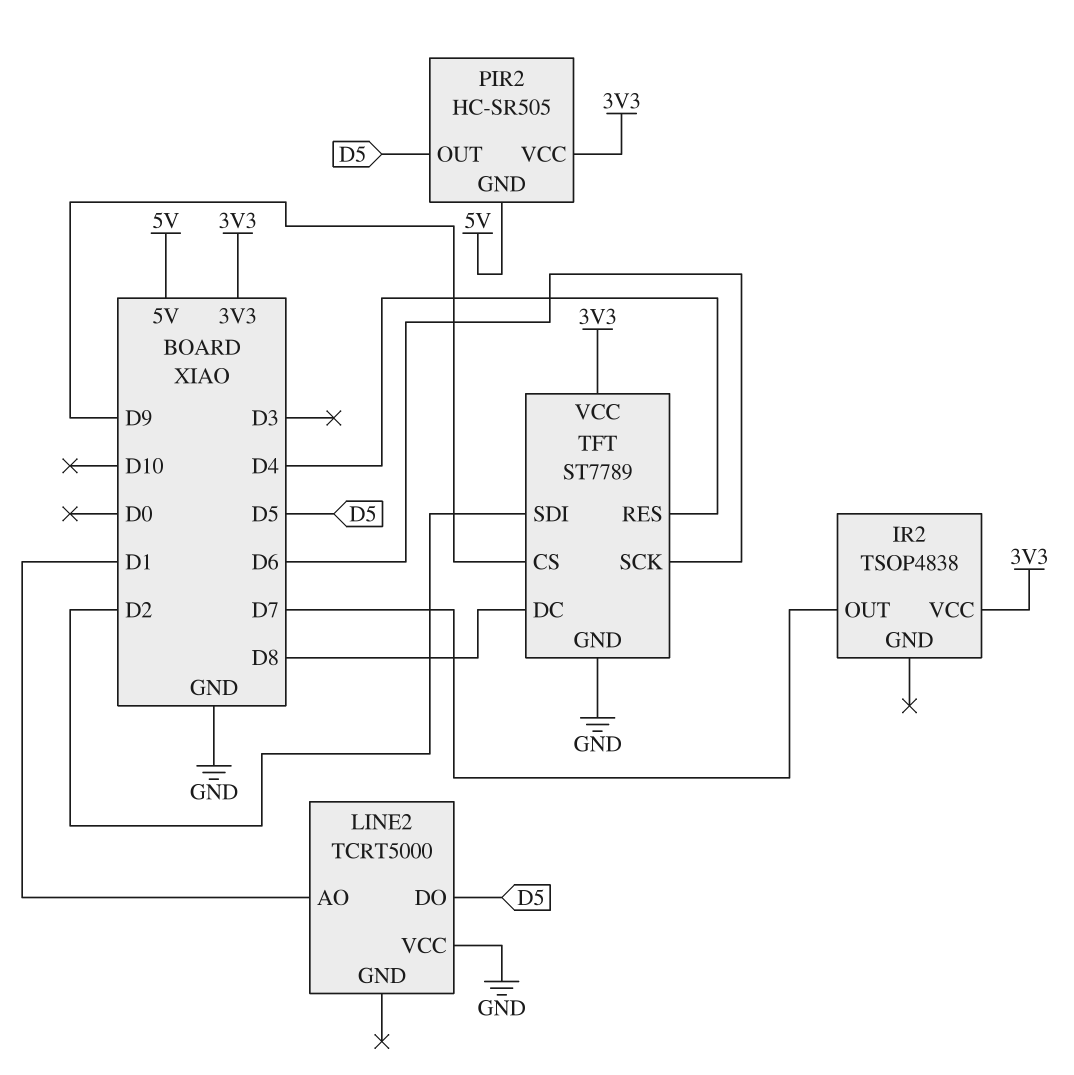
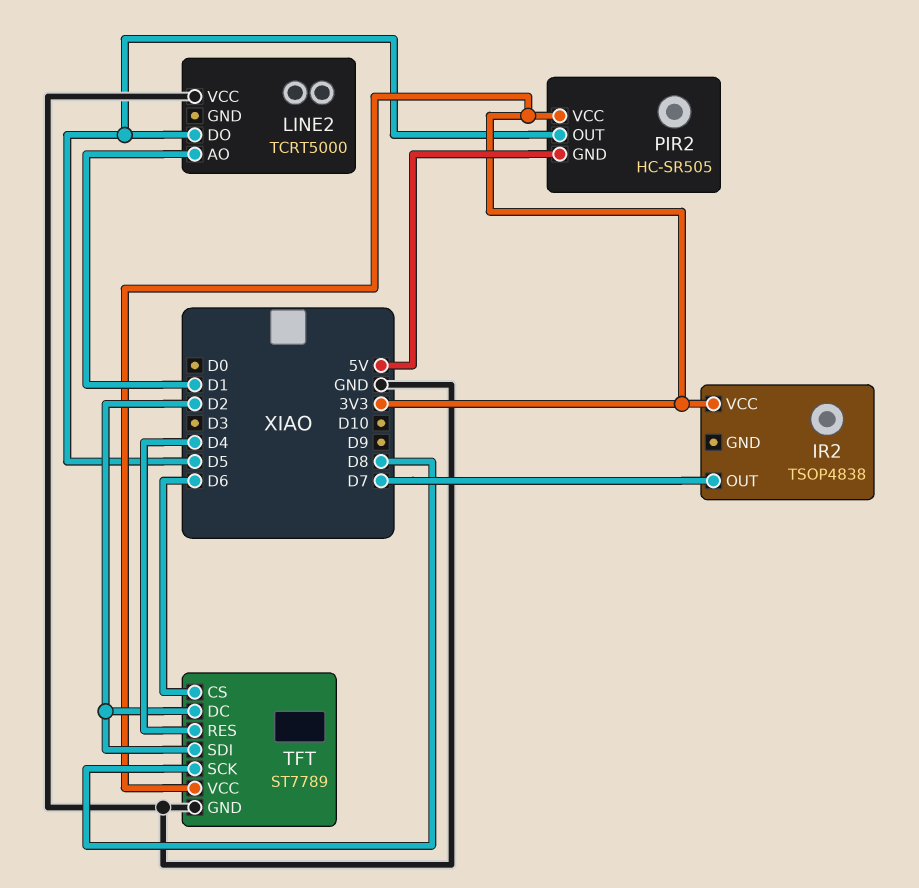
TFT pin CS: D9 -> D6
TFT pin DC: D8 -> D2
TFT pin SCK: D6 -> D8

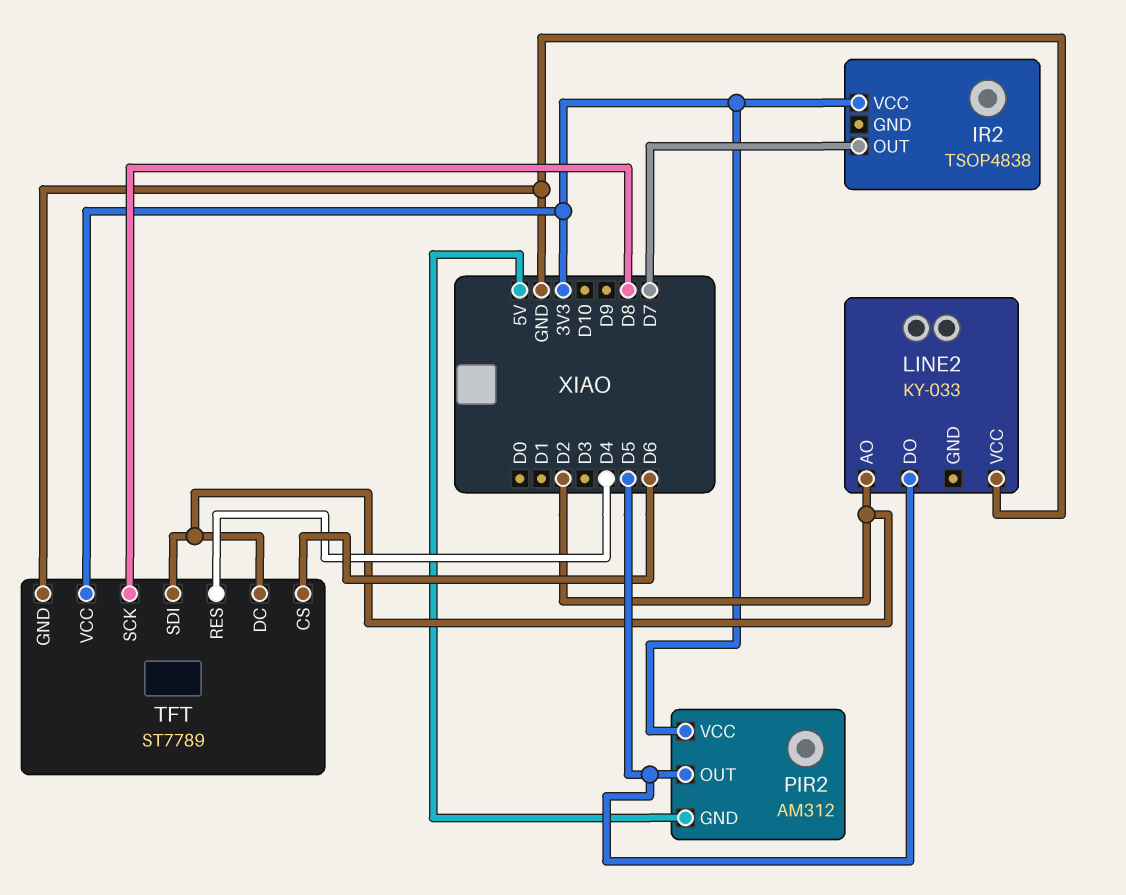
LINE2: TCRT5000 -> KY-033
LINE2 pin AO: D1 -> D2
PIR2: HC-SR505 -> AM312

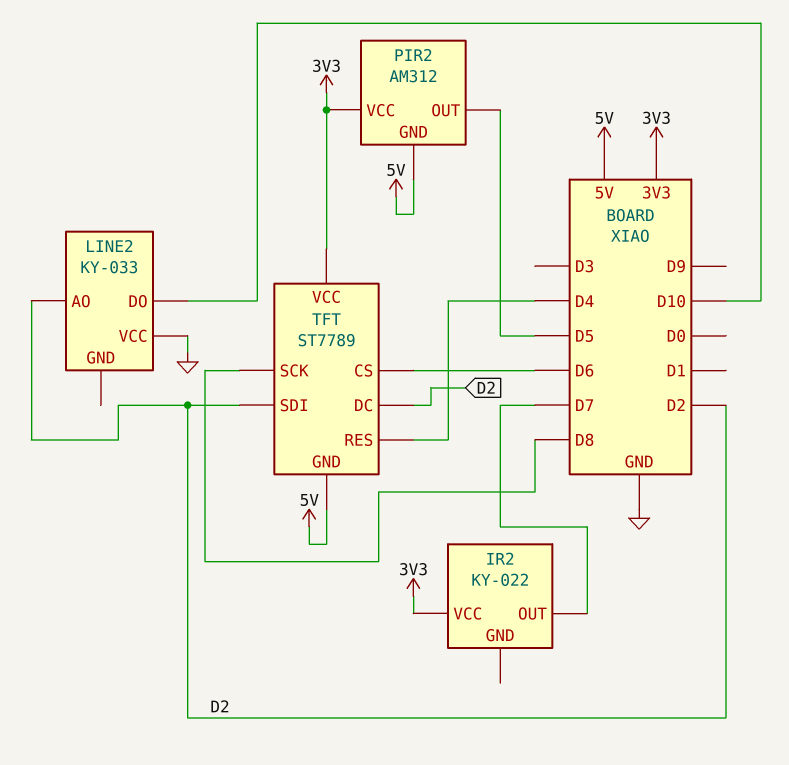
IR2: TSOP4838 -> KY-022
LINE2 pin DO: D5 -> D10
TFT pin GND: GND -> 5V

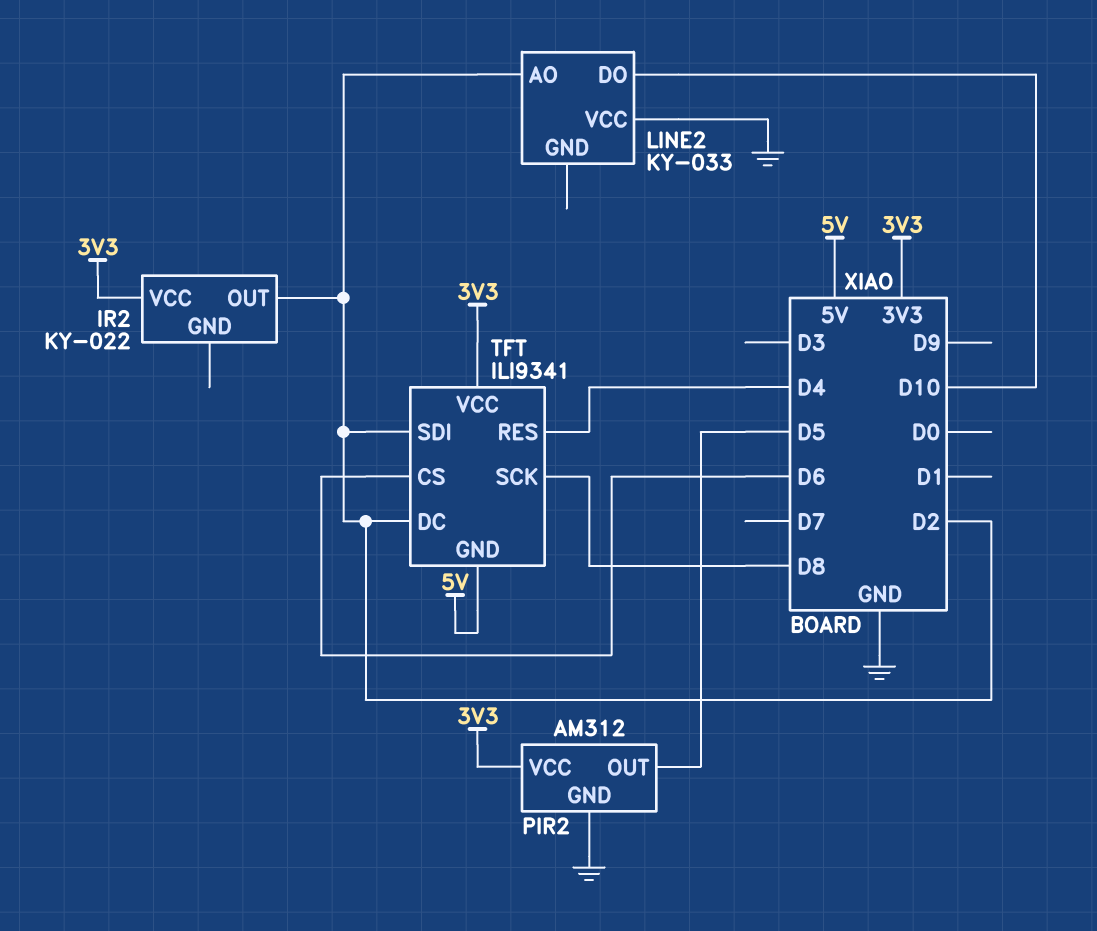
IR2 pin OUT: D7 -> D2
PIR2 pin GND: 5V -> GND
TFT: ST7789 -> ILI9341

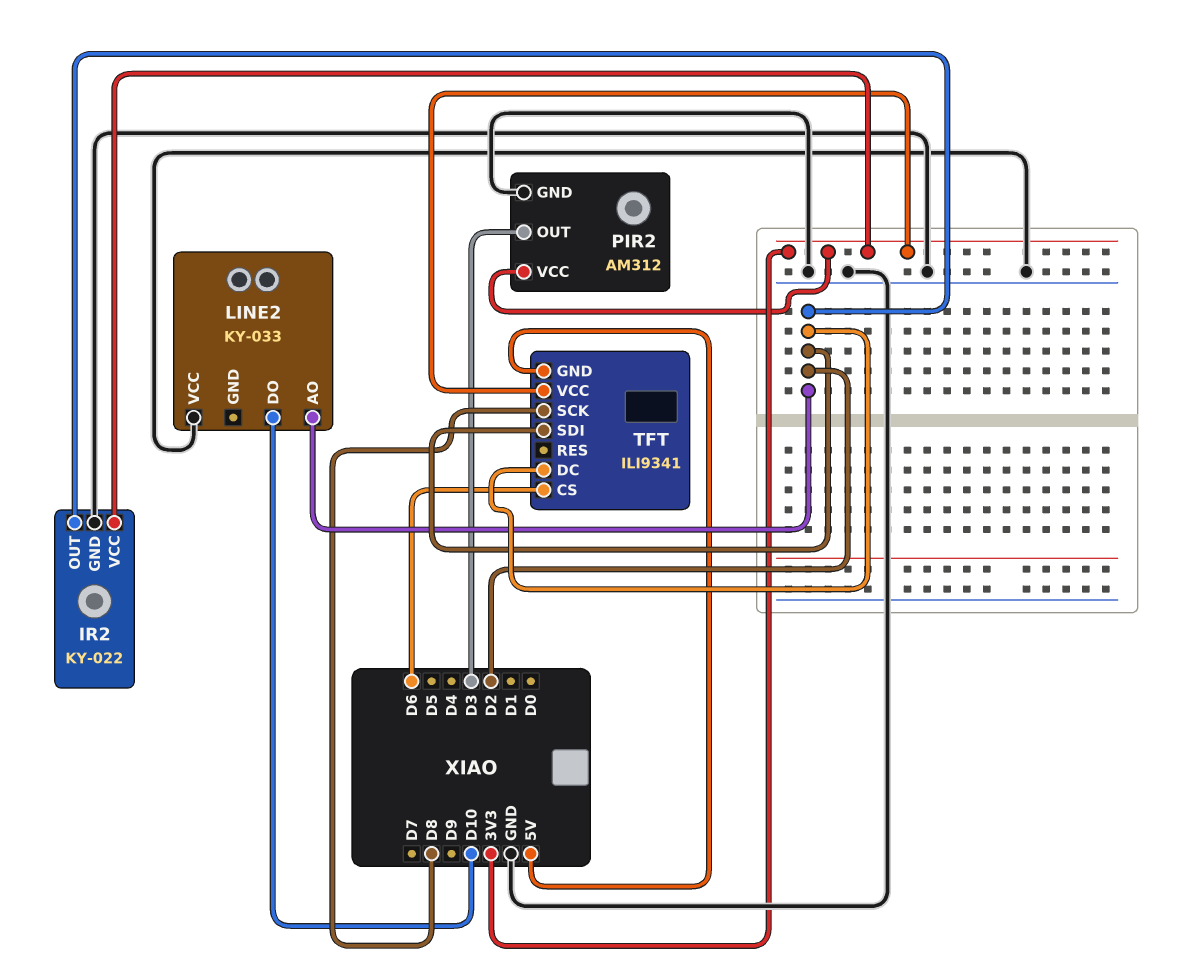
IR2 pin GND: none -> GND
PIR2 pin OUT: D5 -> D3
TFT pin RES: D4 -> none

